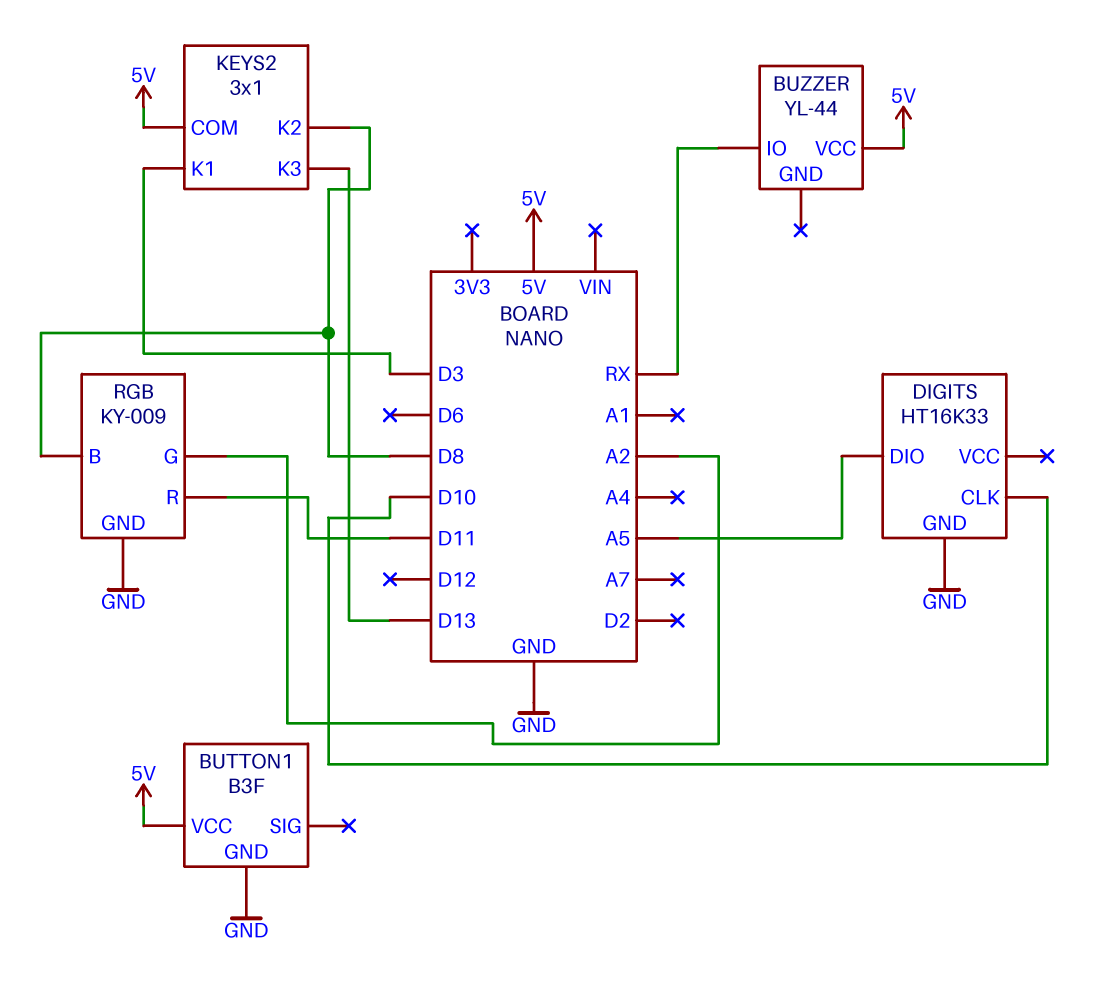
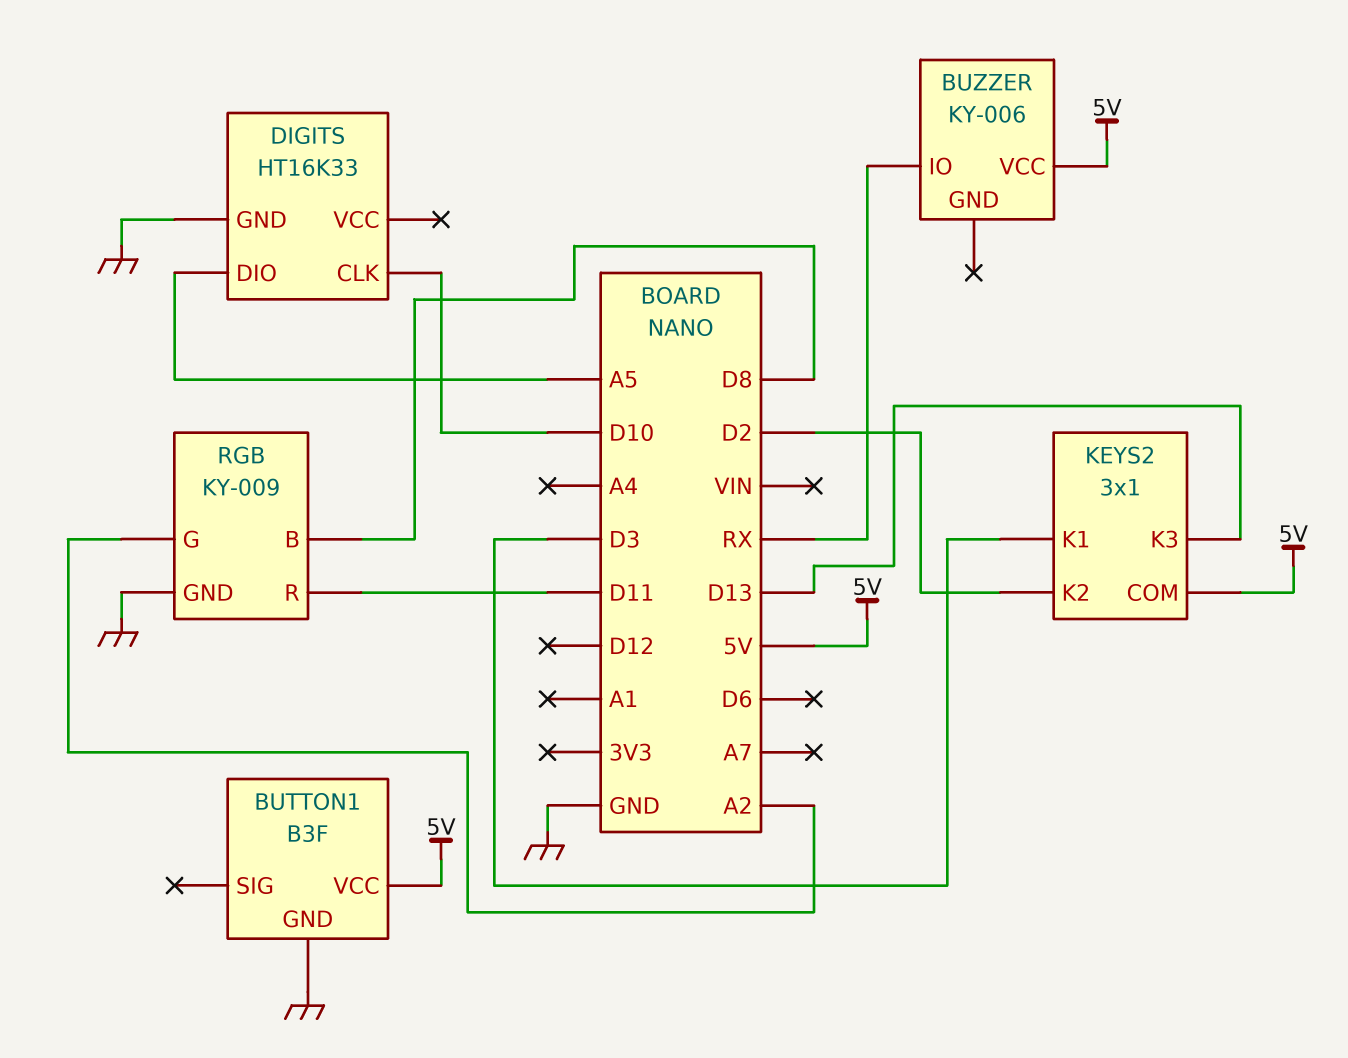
BUZZER: YL-44 -> KY-006
KEYS2 pin K2: D8 -> D2

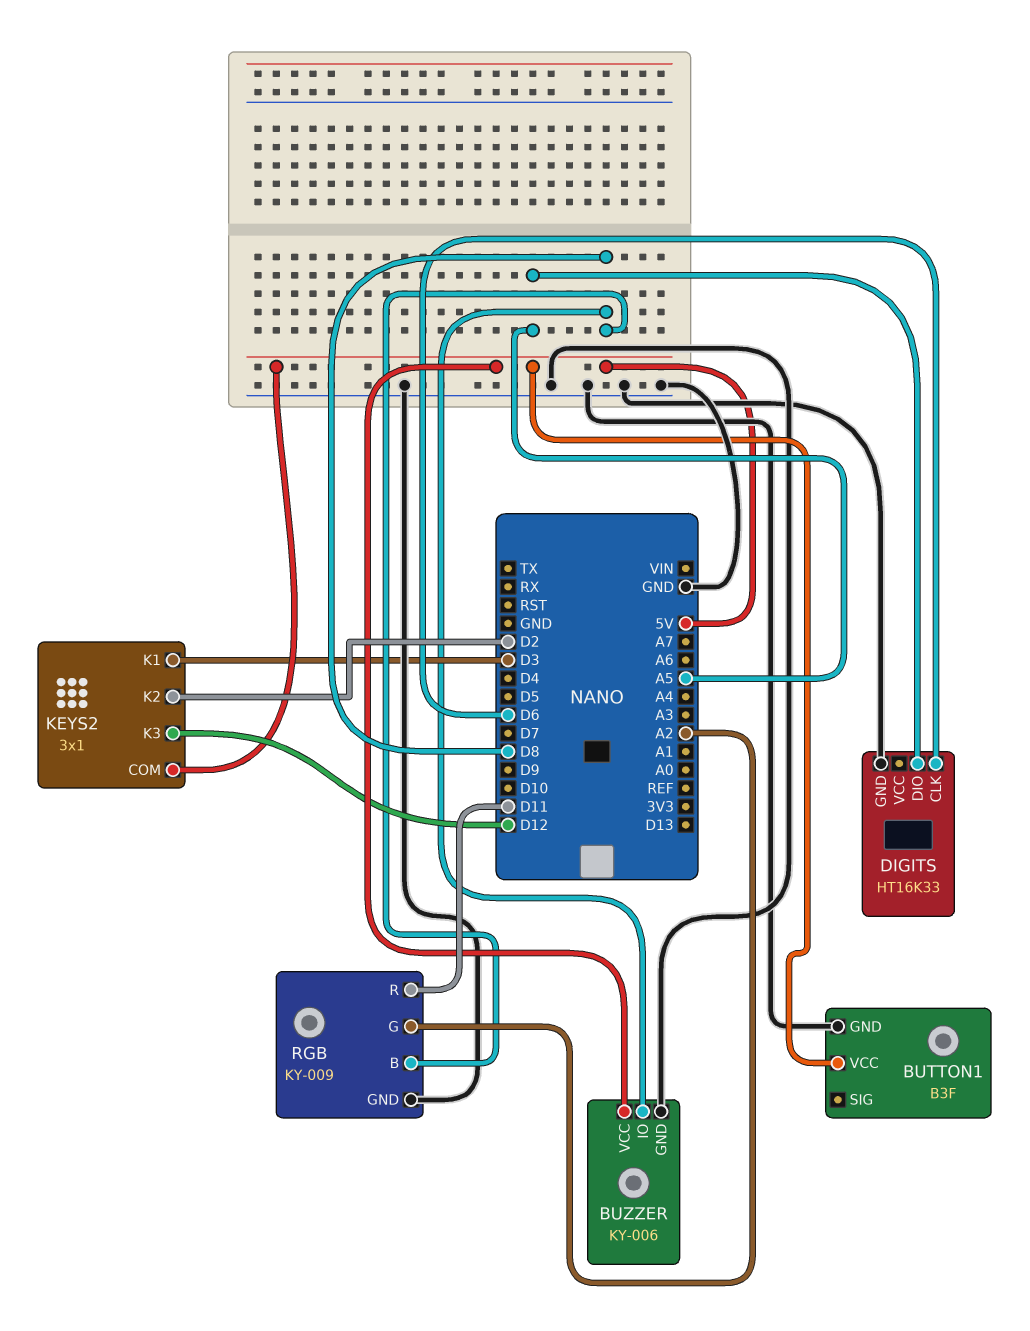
BUZZER pin GND: none -> GND
BUZZER pin IO: RX -> D8
DIGITS pin CLK: D10 -> D6
KEYS2 pin K3: D13 -> D12

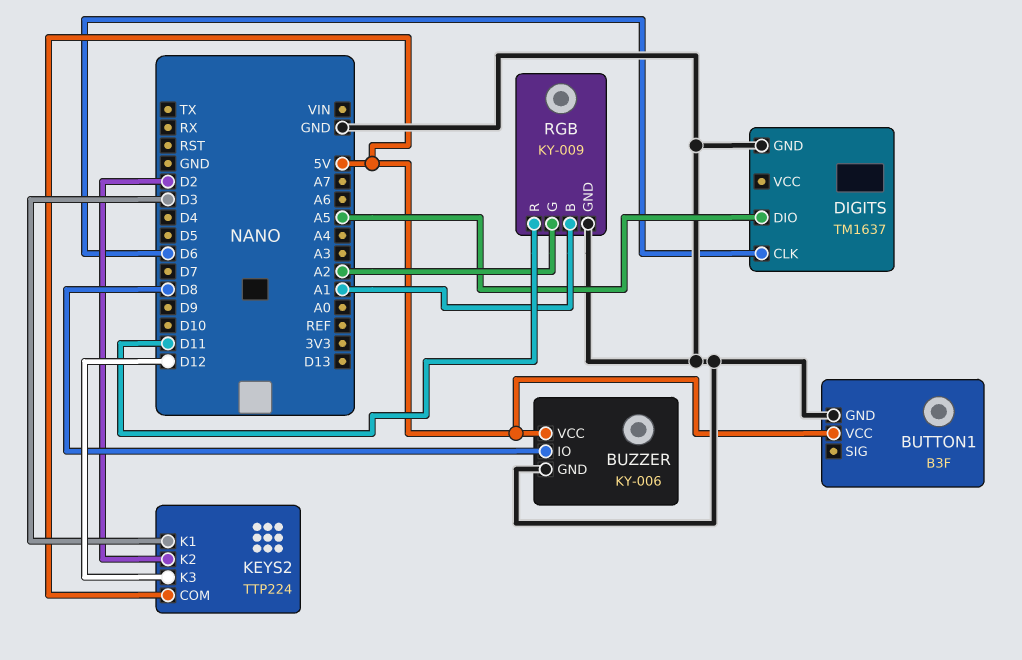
DIGITS: HT16K33 -> TM1637
KEYS2: 3x1 -> TTP224
RGB pin B: D8 -> A1

